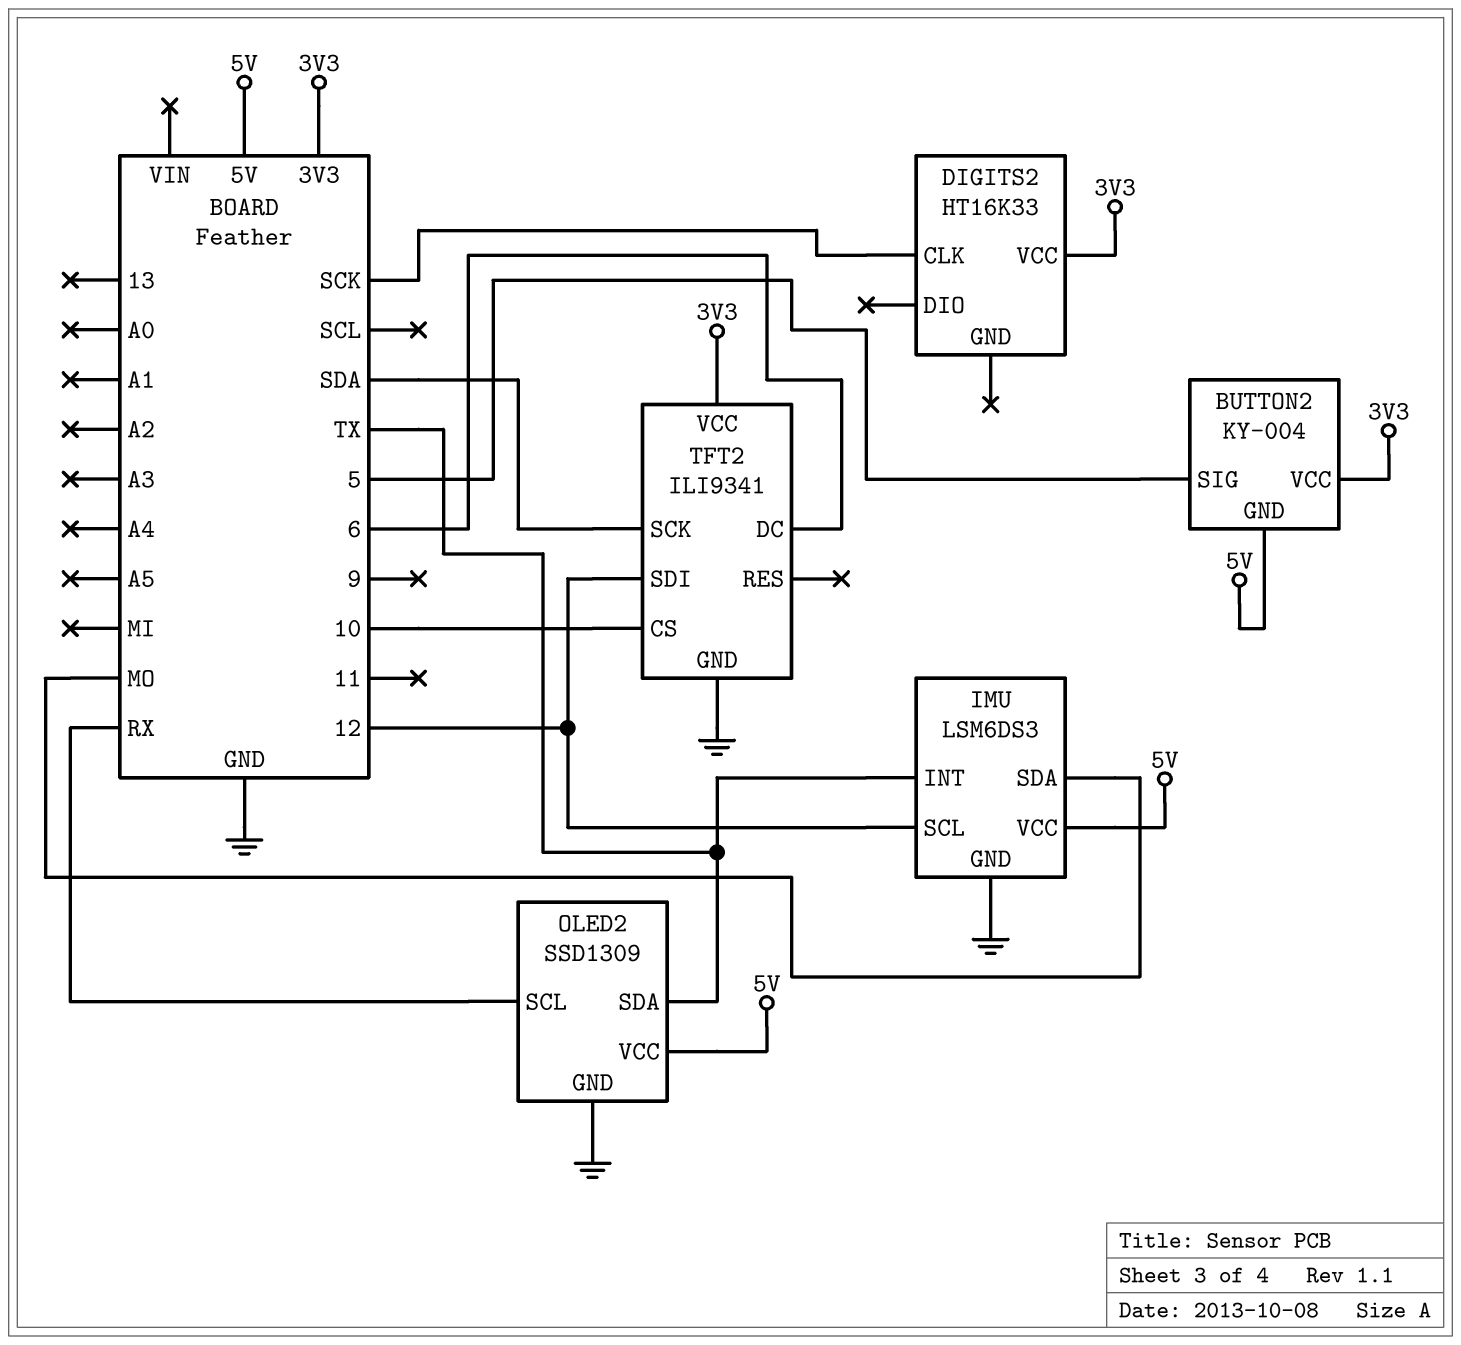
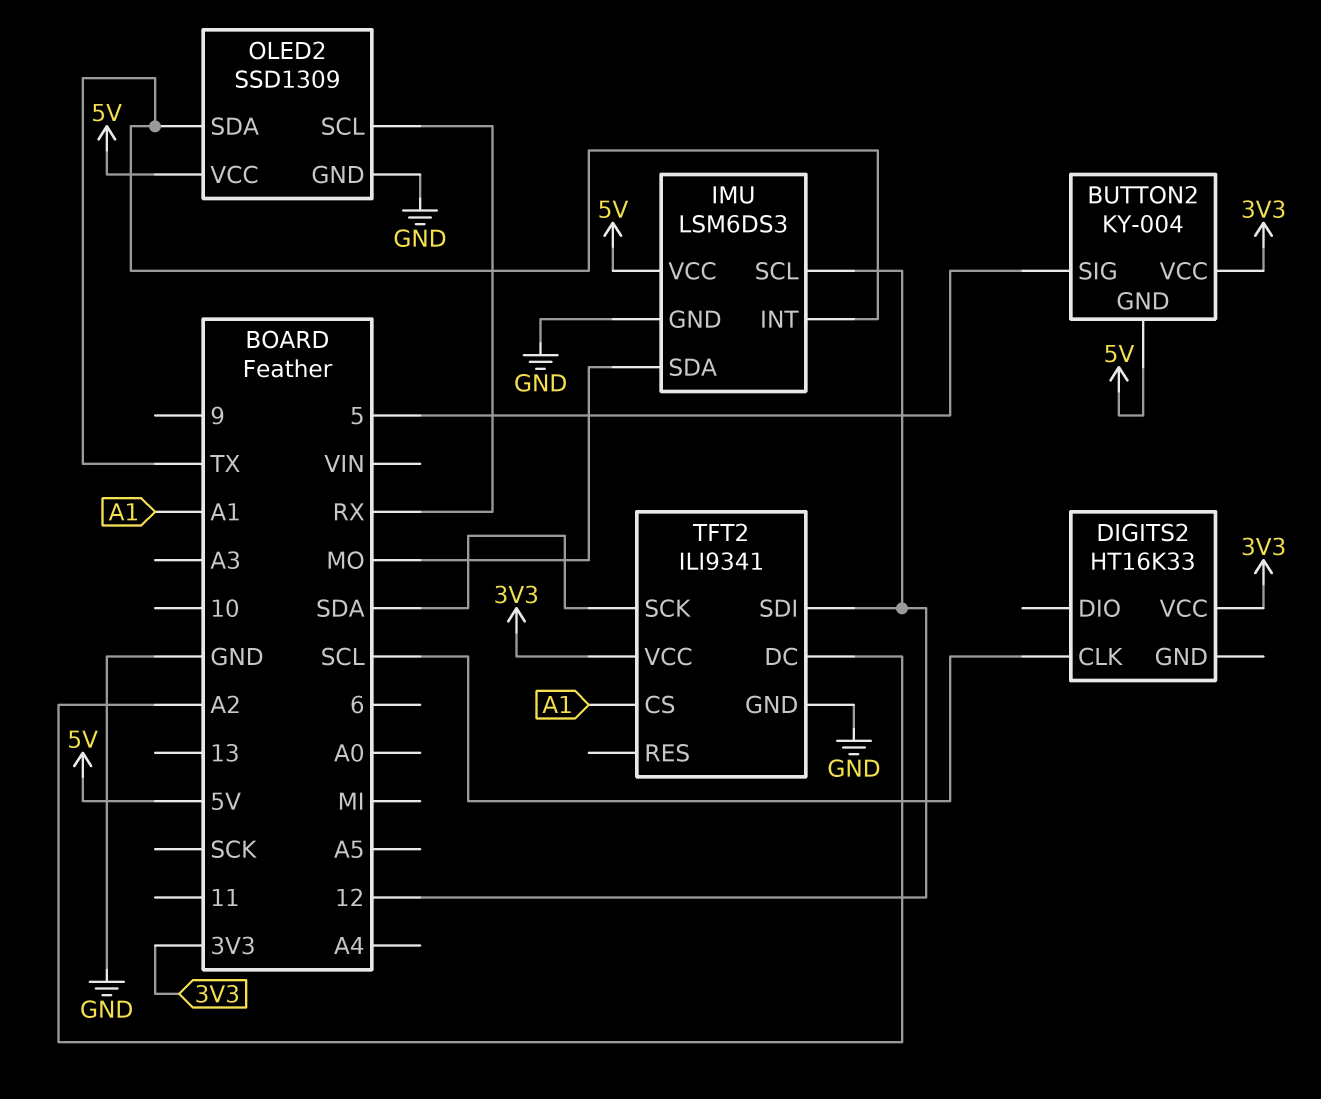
DIGITS2 pin CLK: SCK -> SCL
TFT2 pin CS: 10 -> A1
TFT2 pin DC: 6 -> A2

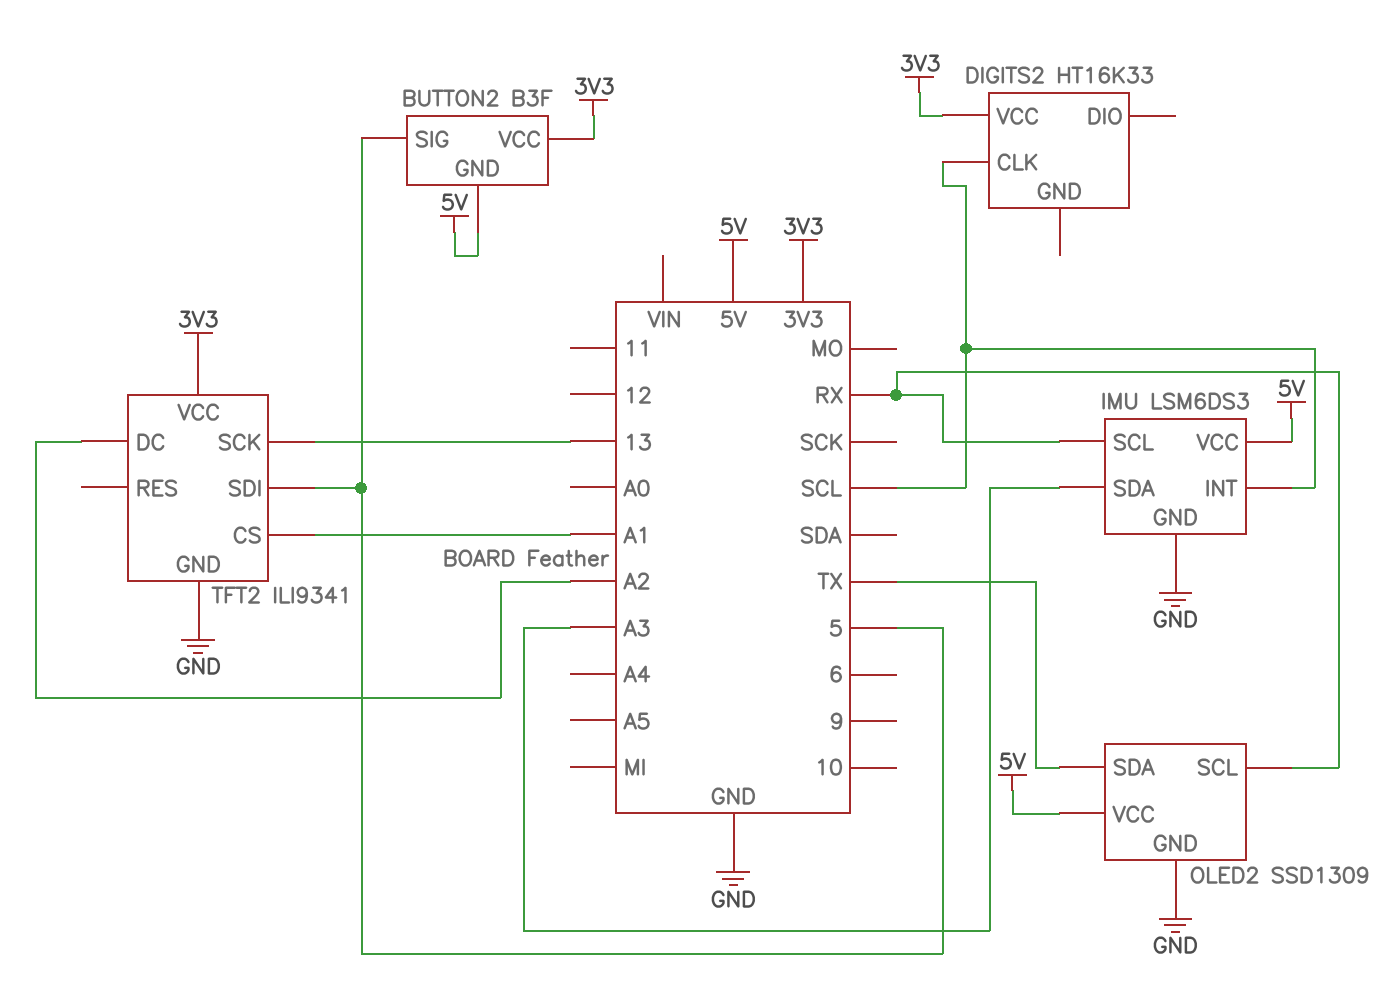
BUTTON2: KY-004 -> B3F
IMU pin INT: TX -> SCL
IMU pin SCL: 12 -> RX
IMU pin SDA: MO -> A3
TFT2 pin SCK: SDA -> 13
TFT2 pin SDI: 12 -> 5

